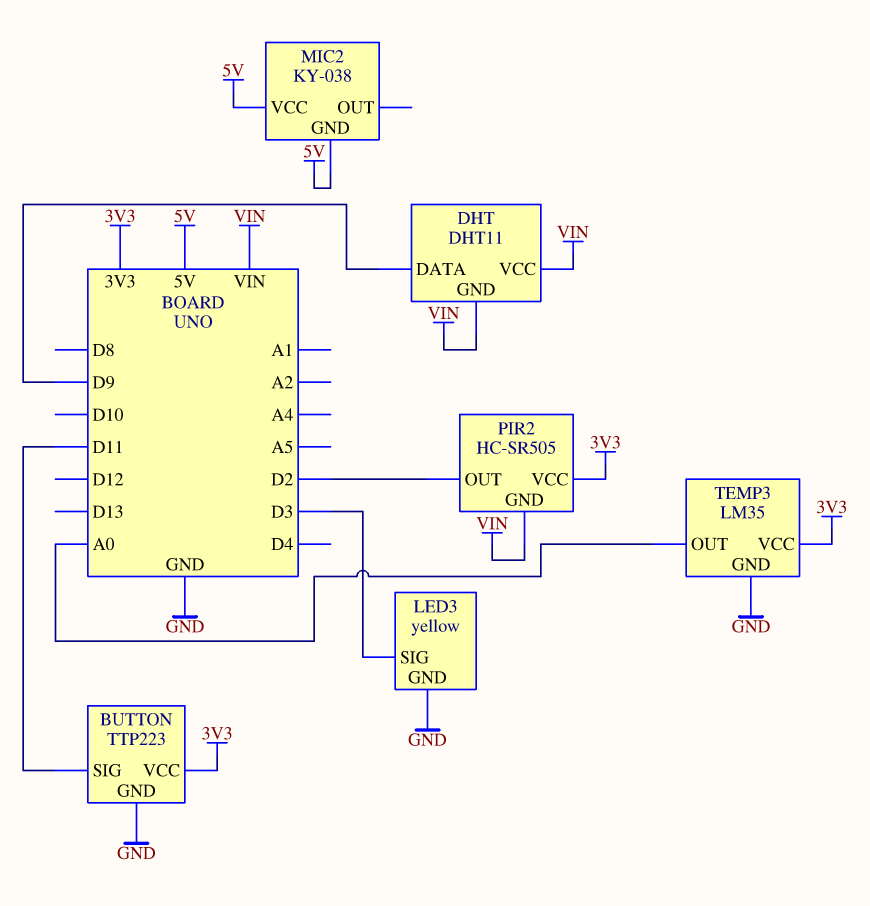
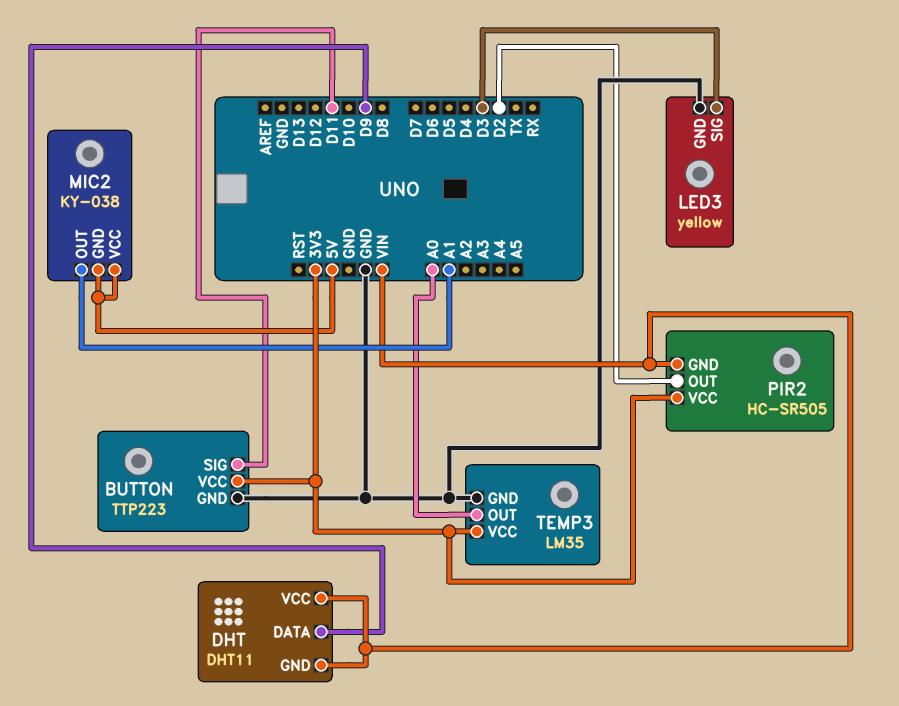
MIC2 pin OUT: none -> A1

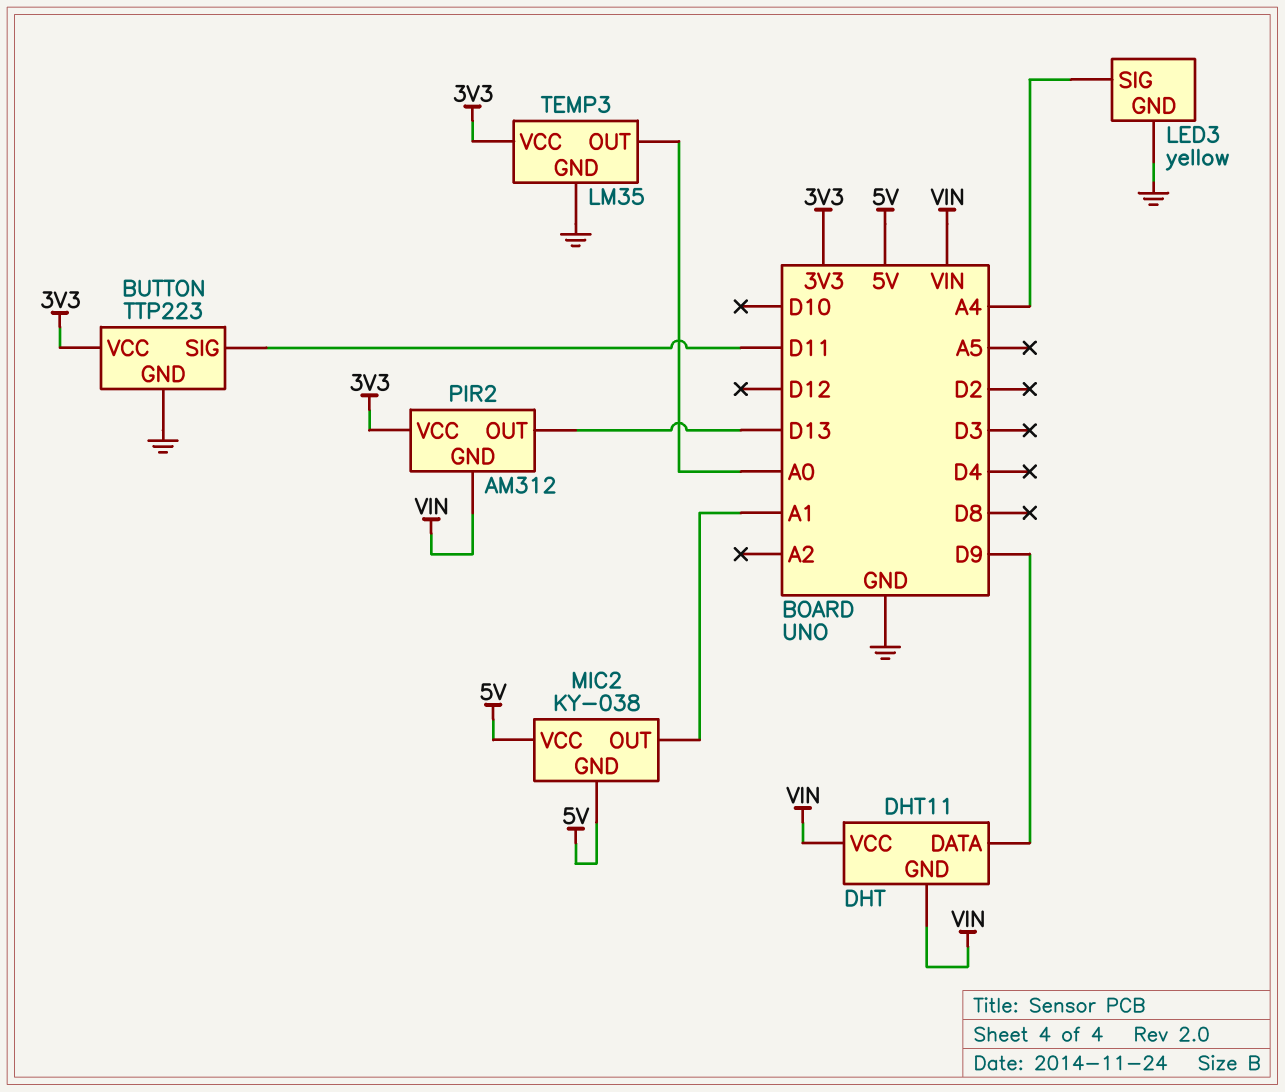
LED3 pin SIG: D3 -> A4
PIR2: HC-SR505 -> AM312
PIR2 pin OUT: D2 -> D13

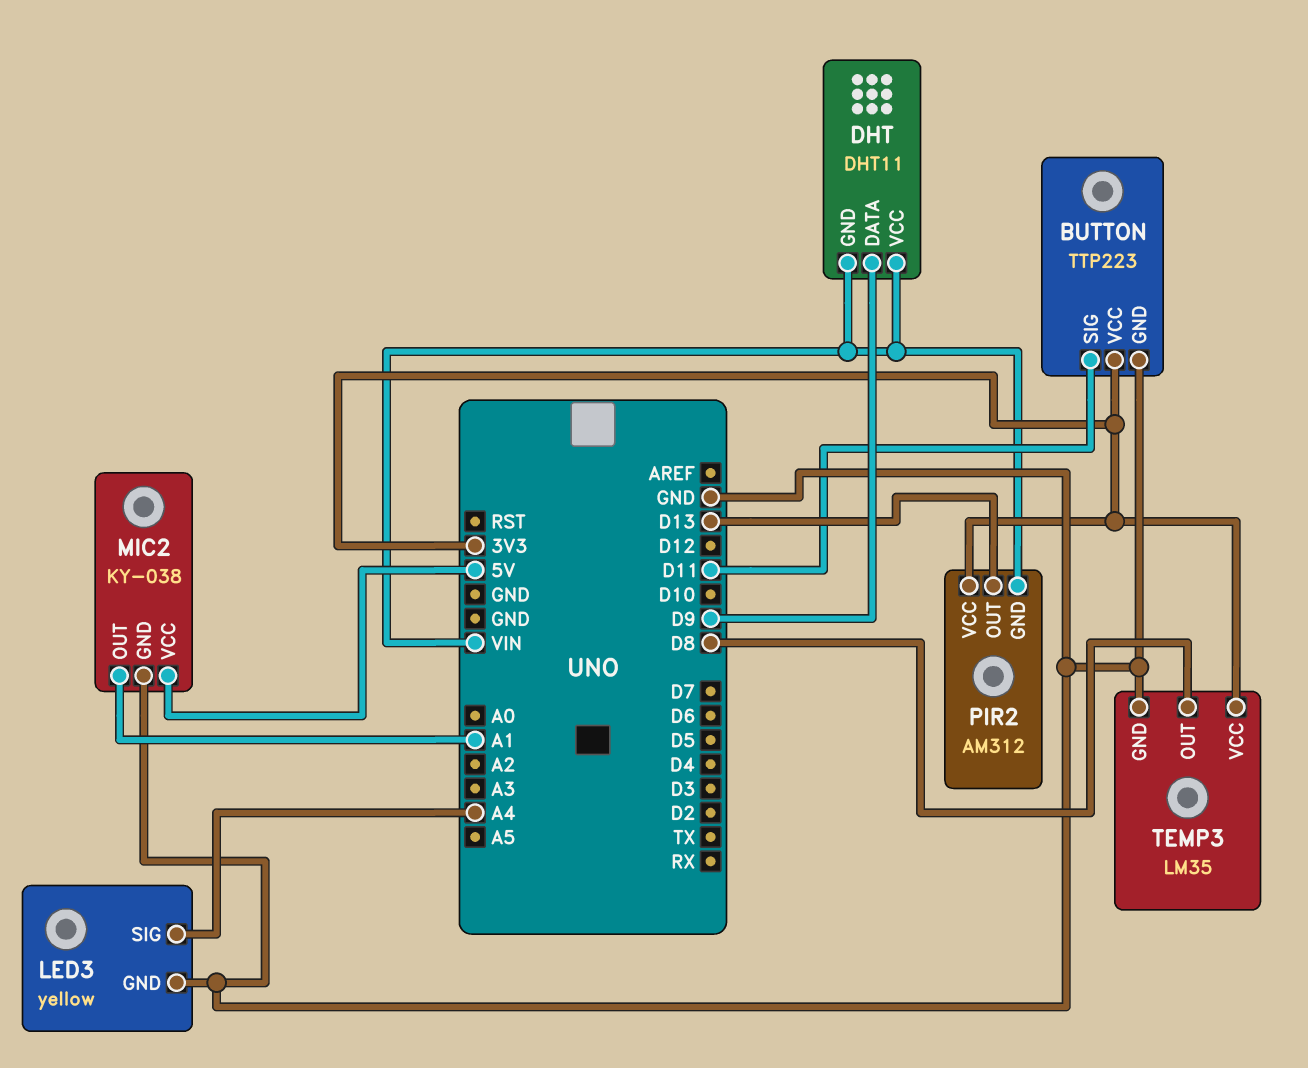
MIC2 pin GND: 5V -> GND
TEMP3 pin OUT: A0 -> D8

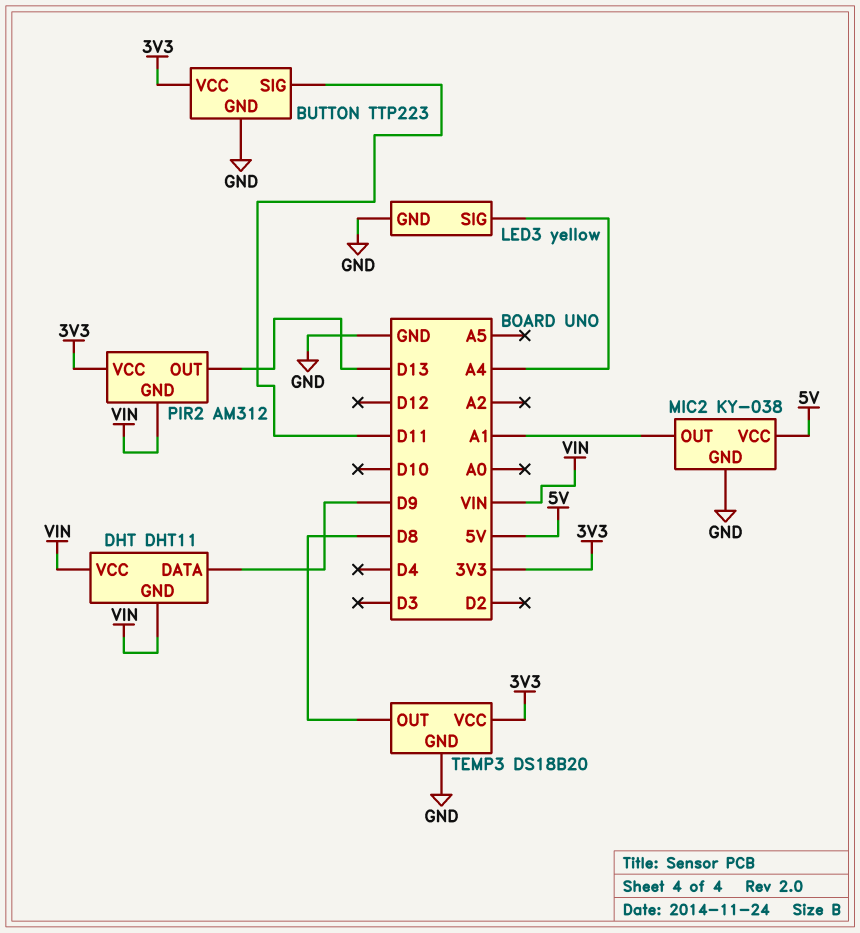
TEMP3: LM35 -> DS18B20

